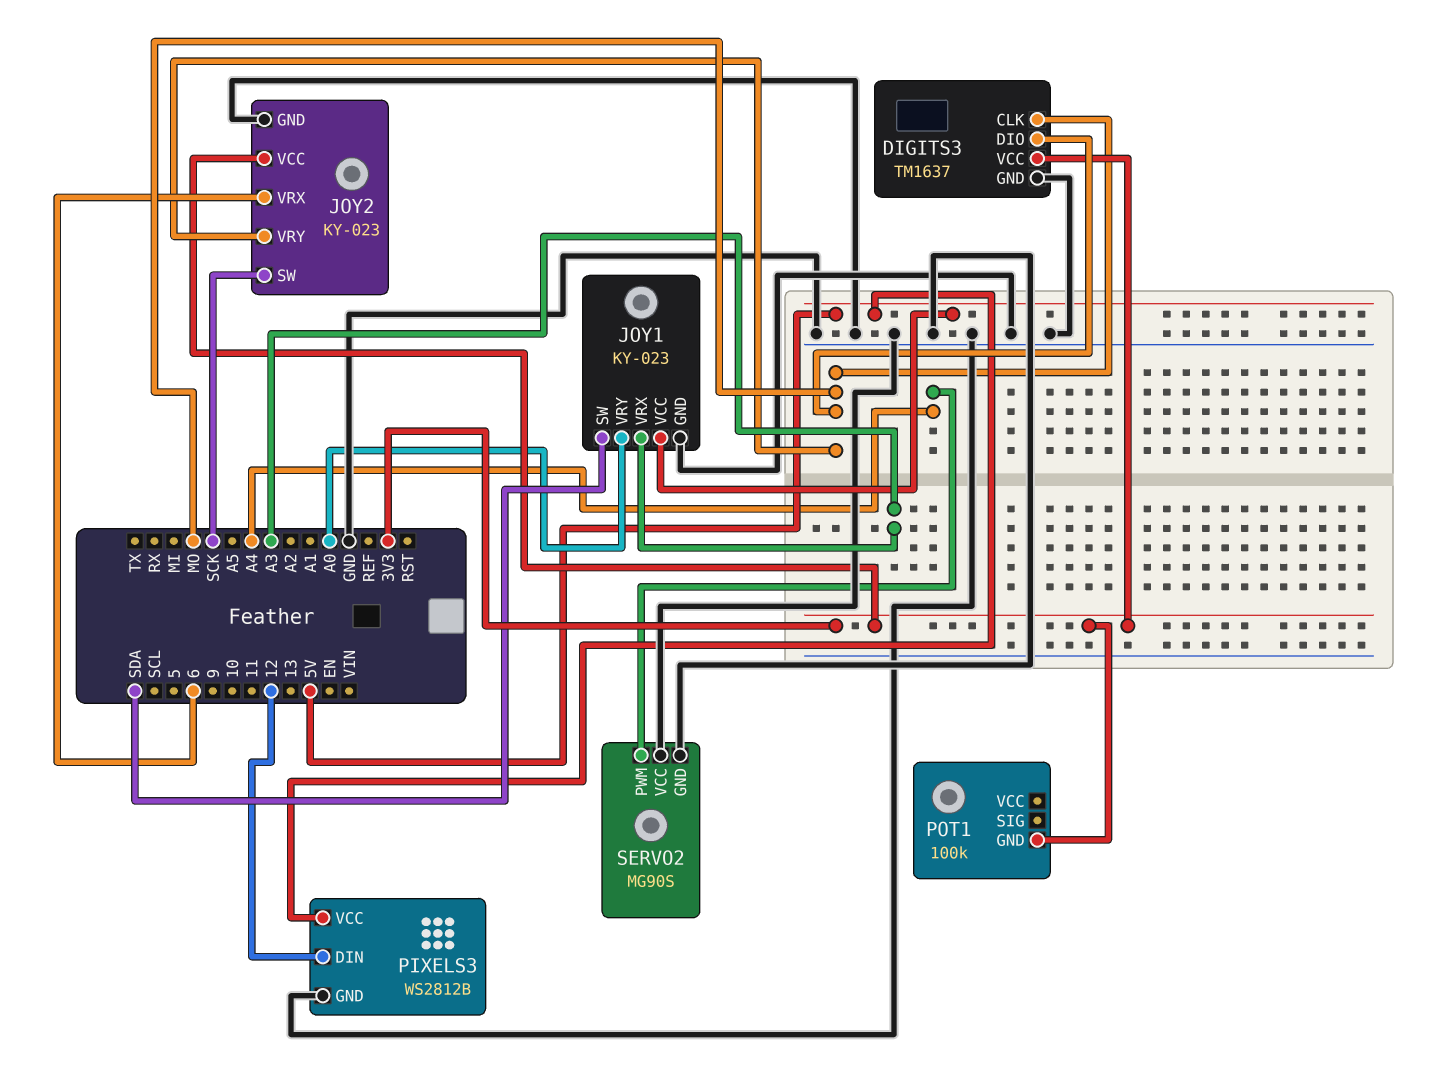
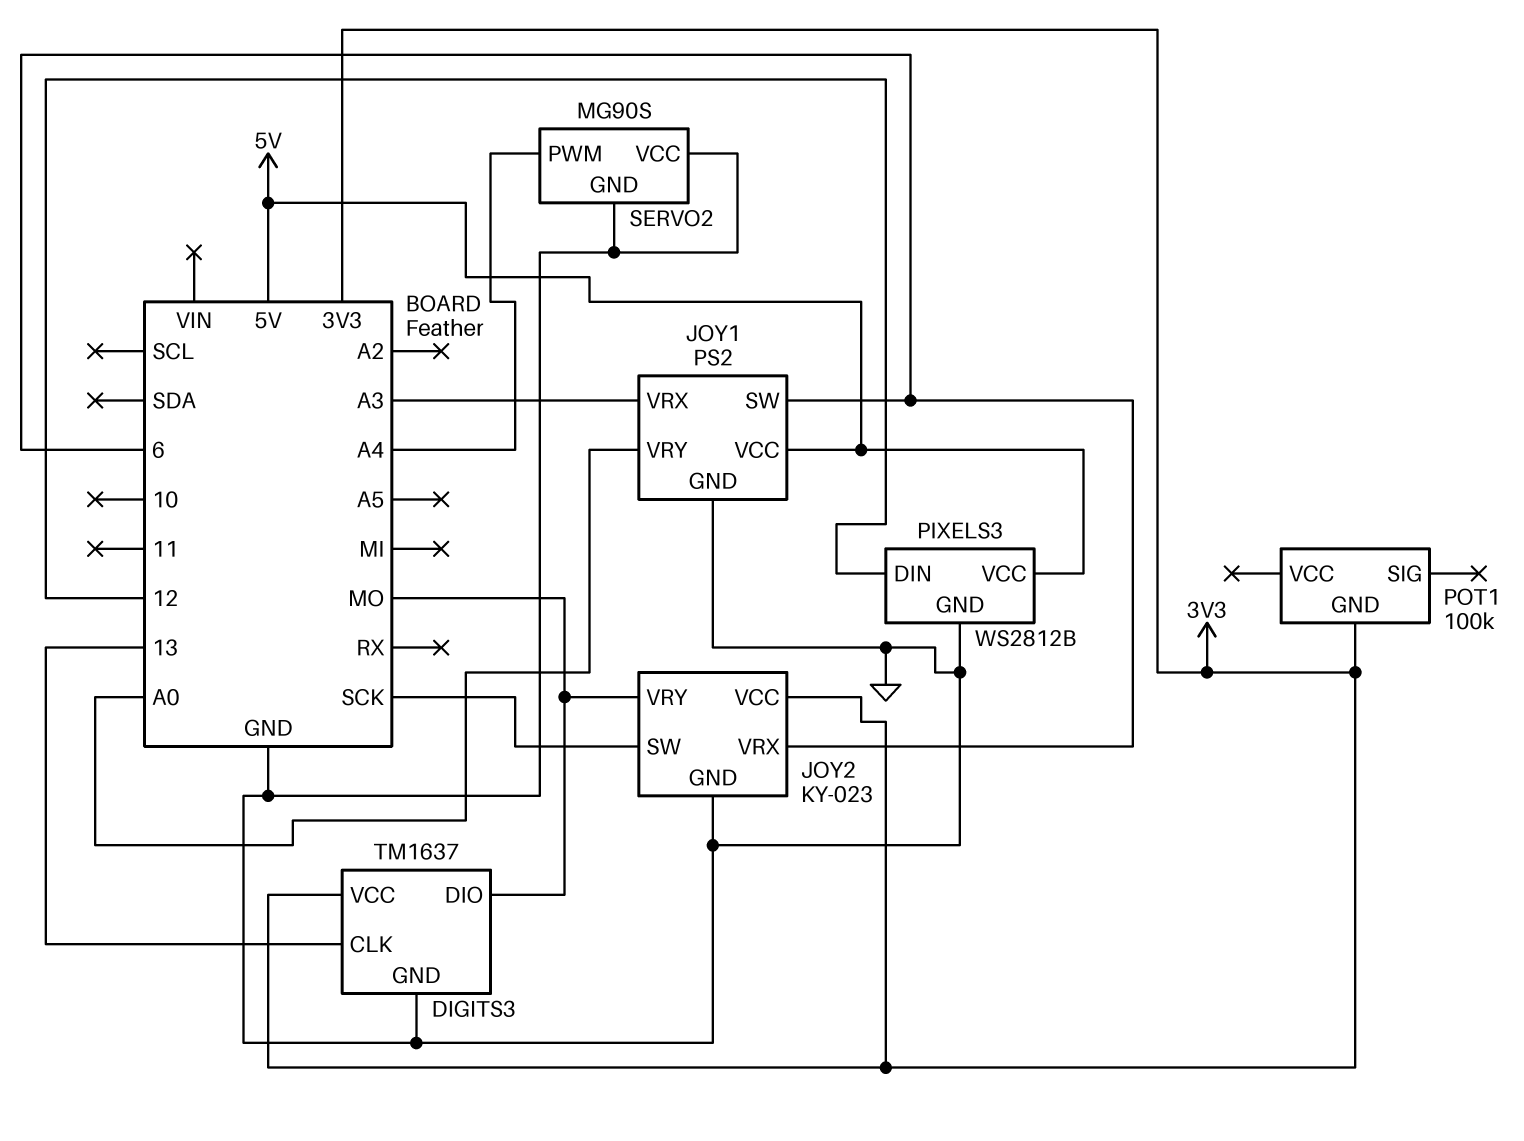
DIGITS3 pin CLK: MO -> 13
JOY1: KY-023 -> PS2
JOY1 pin SW: SDA -> 6

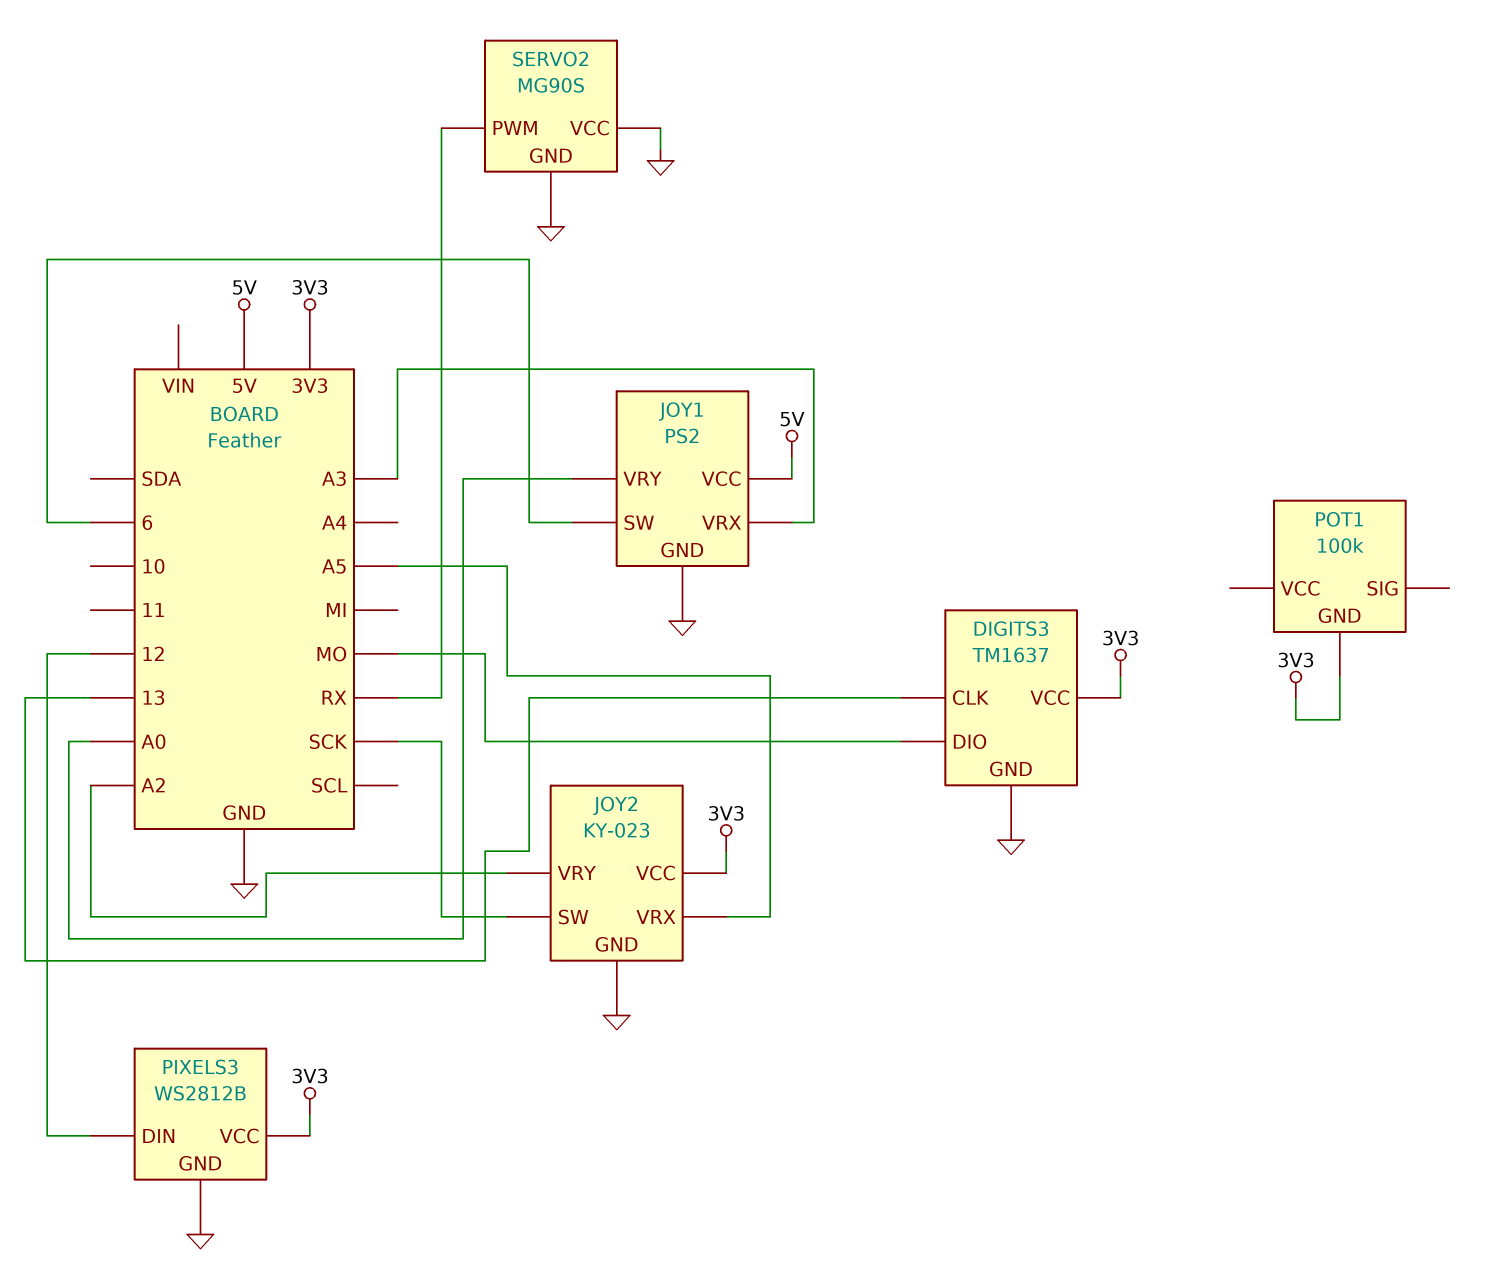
JOY2 pin VRX: 6 -> A5
JOY2 pin VRY: MO -> A2
PIXELS3 pin VCC: 5V -> 3V3
SERVO2 pin PWM: A4 -> RX

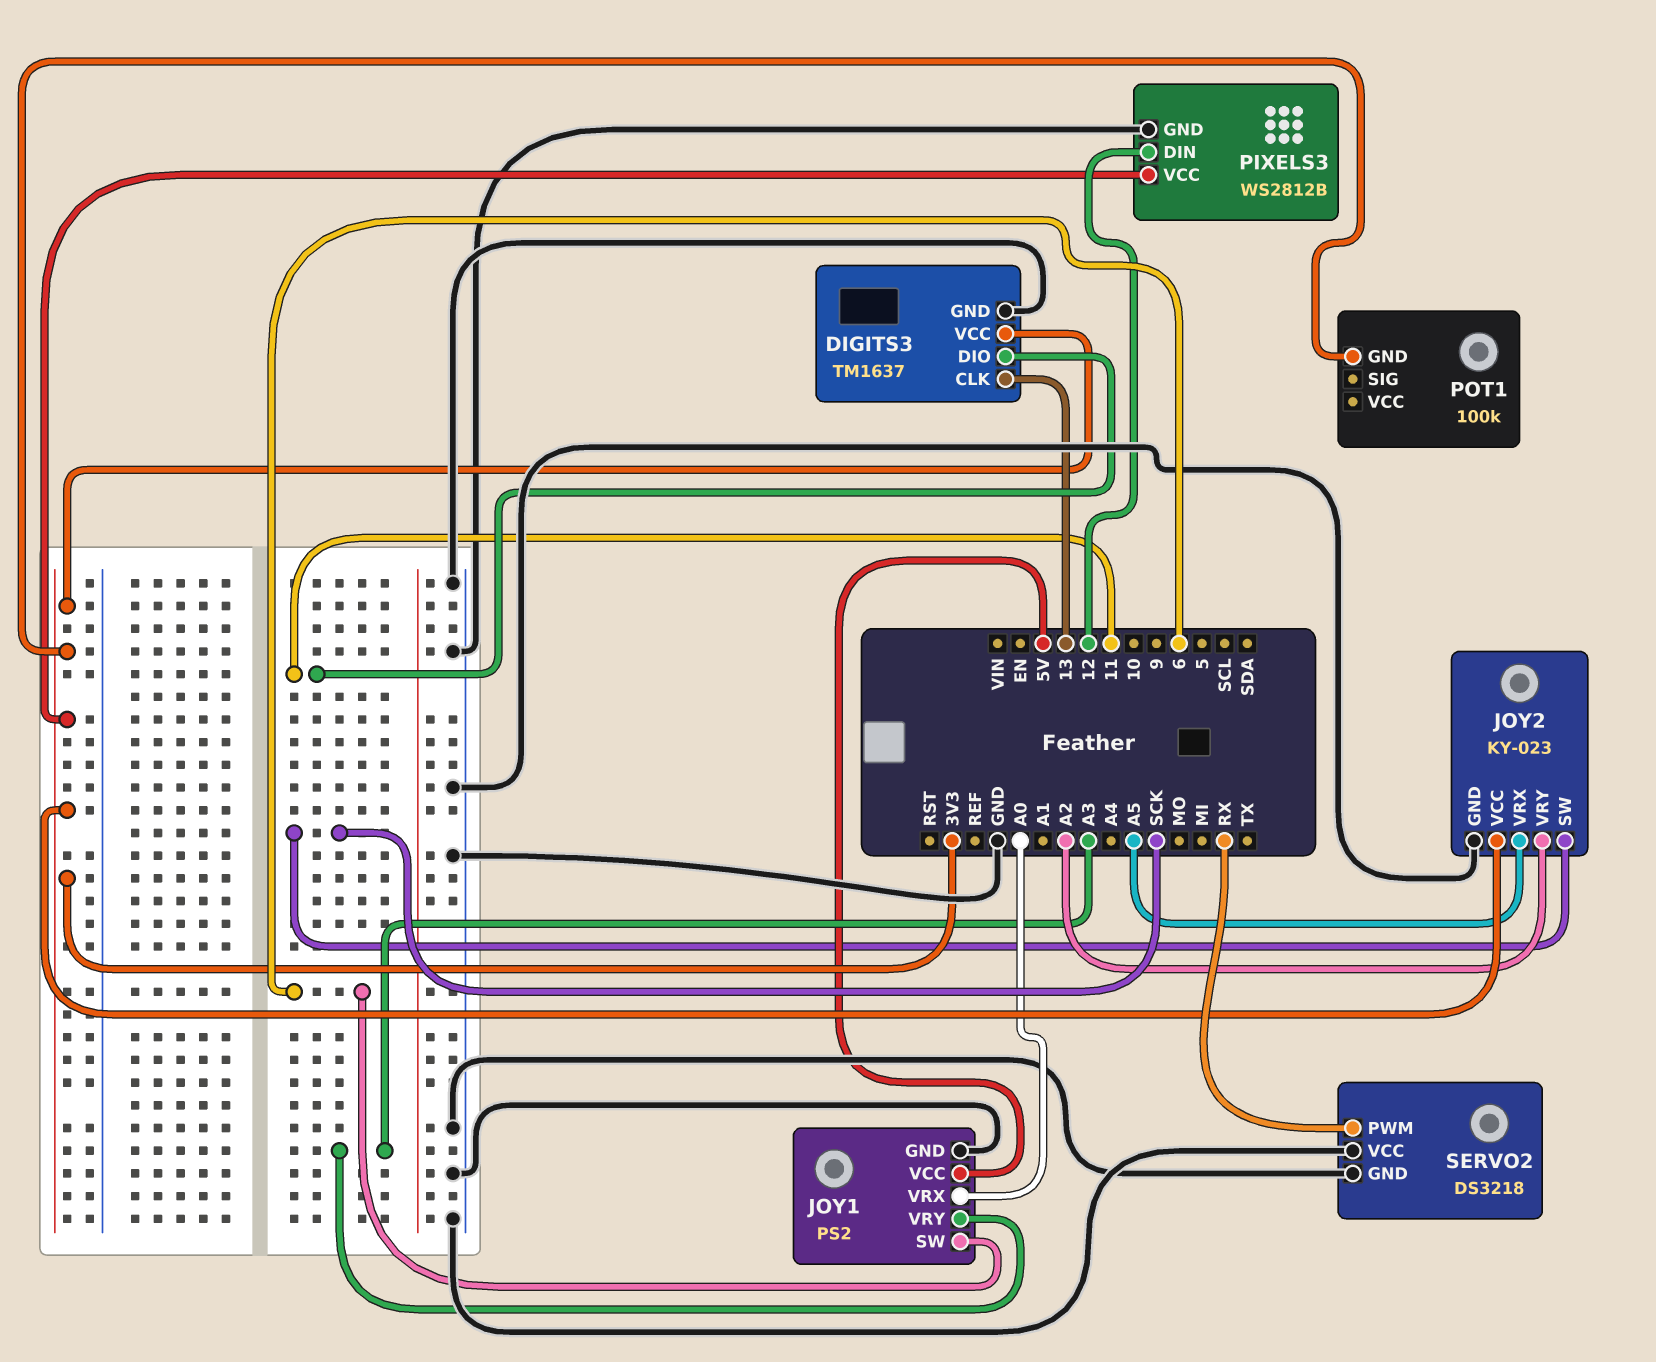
DIGITS3 pin DIO: MO -> 11
JOY1 pin VRX: A3 -> A0
JOY1 pin VRY: A0 -> A3
SERVO2: MG90S -> DS3218

